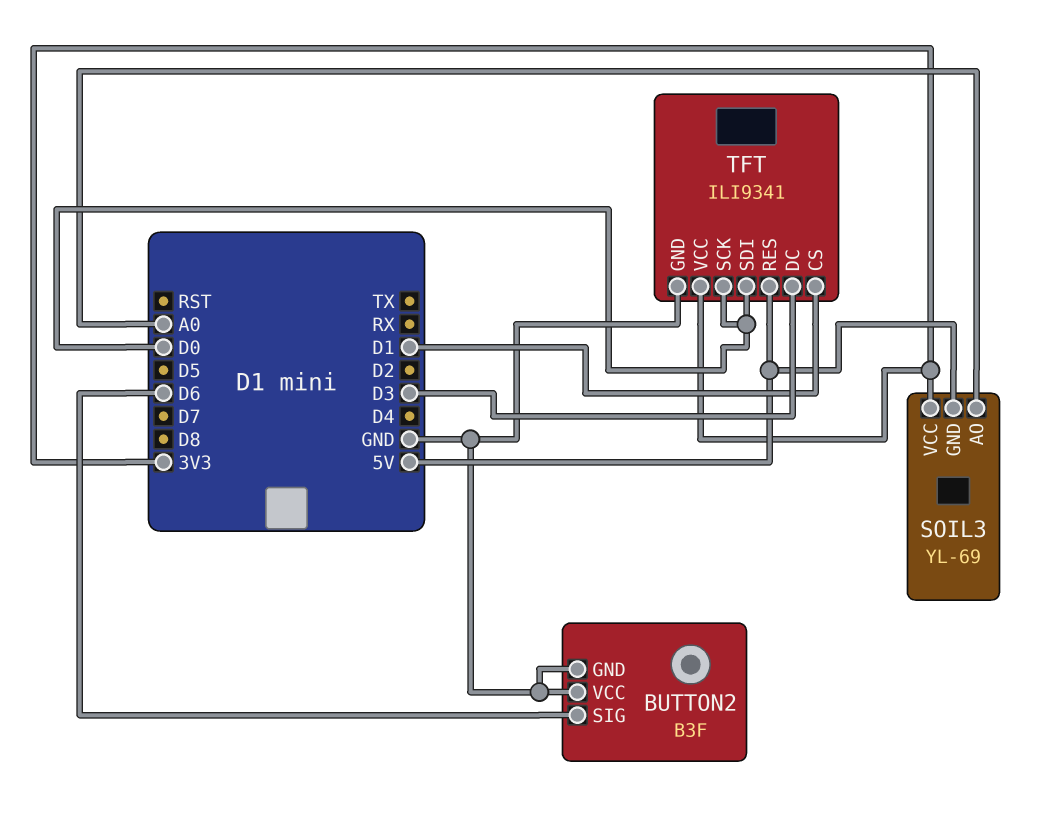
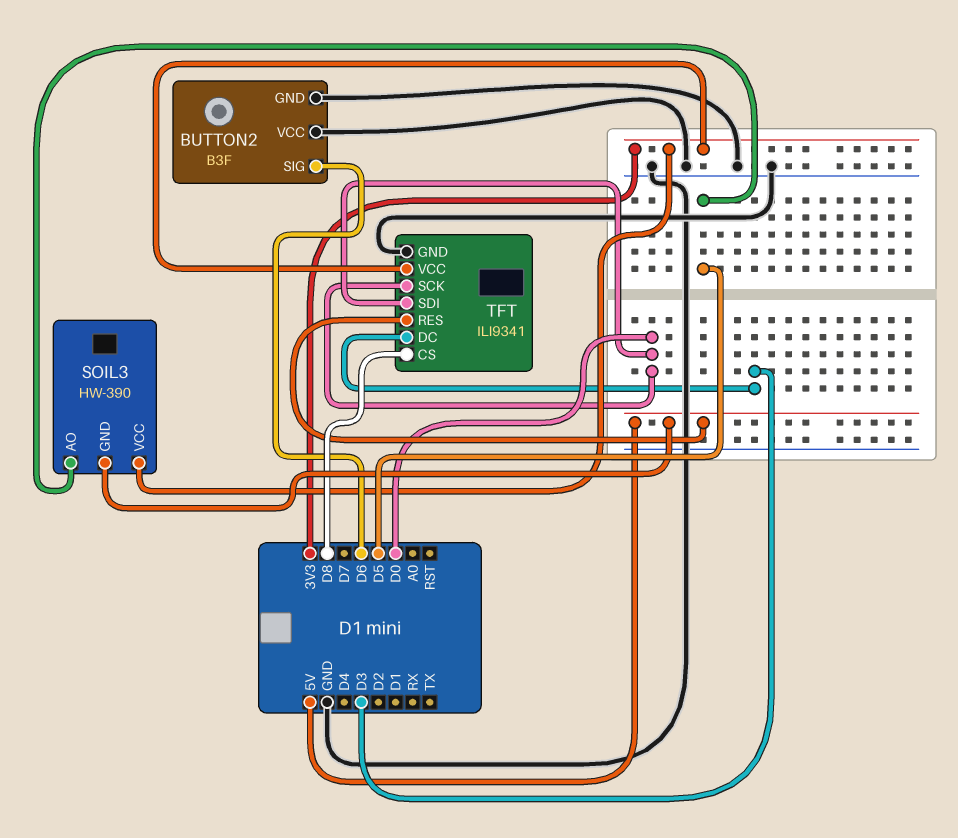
SOIL3: YL-69 -> HW-390
SOIL3 pin AO: A0 -> D5
TFT pin CS: D1 -> D8

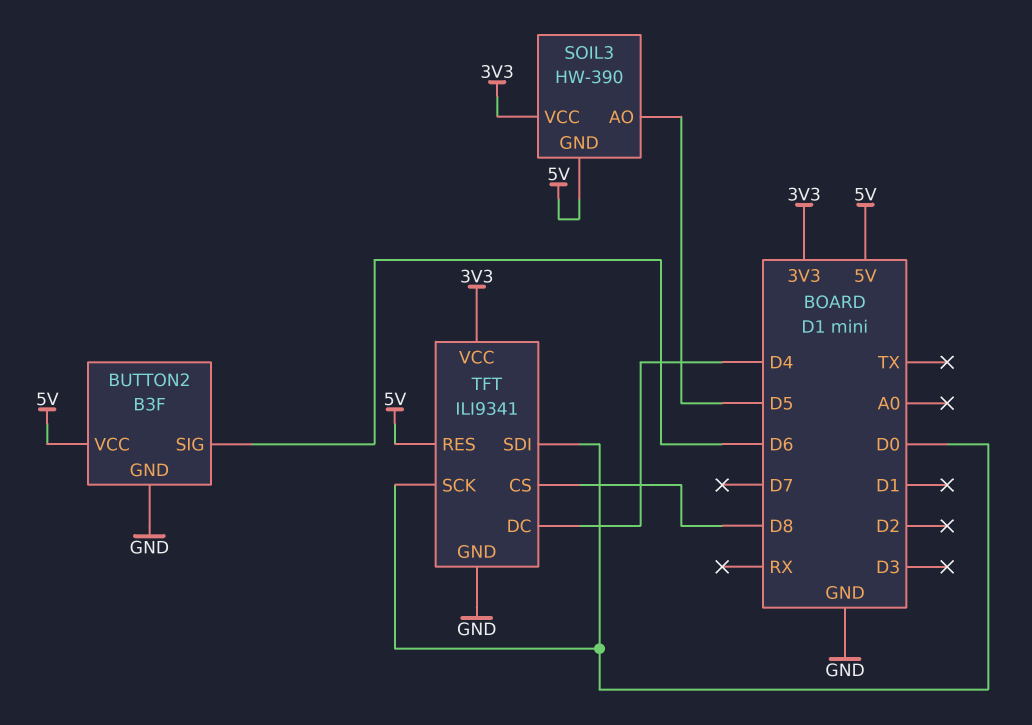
BUTTON2 pin VCC: GND -> 5V
TFT pin DC: D3 -> D4

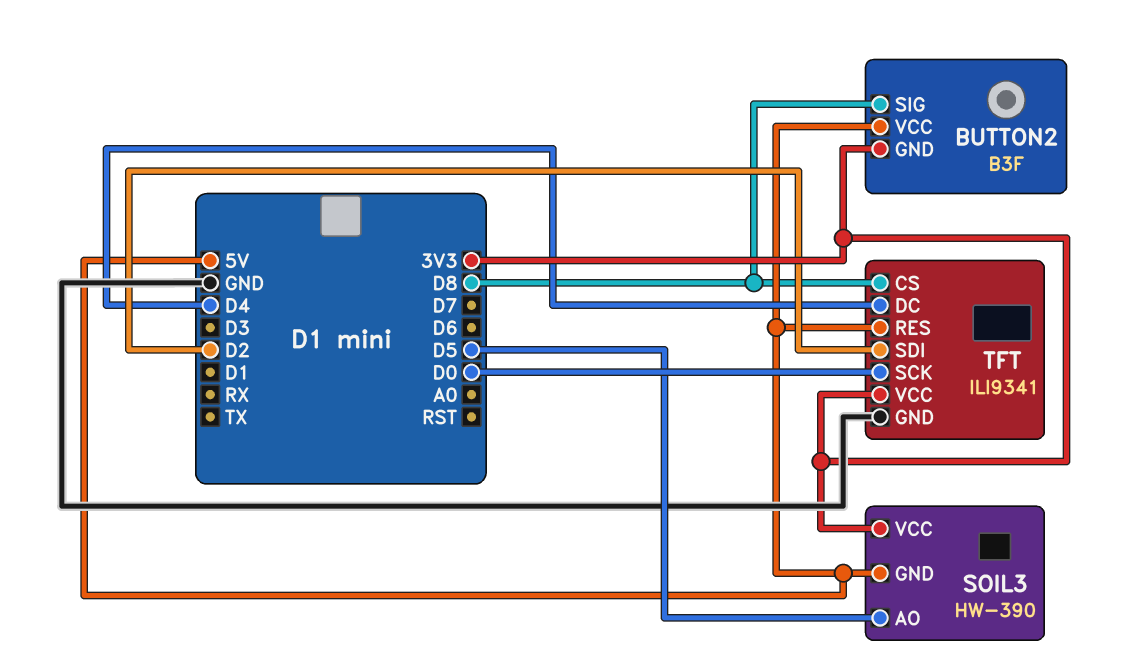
BUTTON2 pin GND: GND -> 3V3
BUTTON2 pin SIG: D6 -> D8
TFT pin SDI: D0 -> D2

